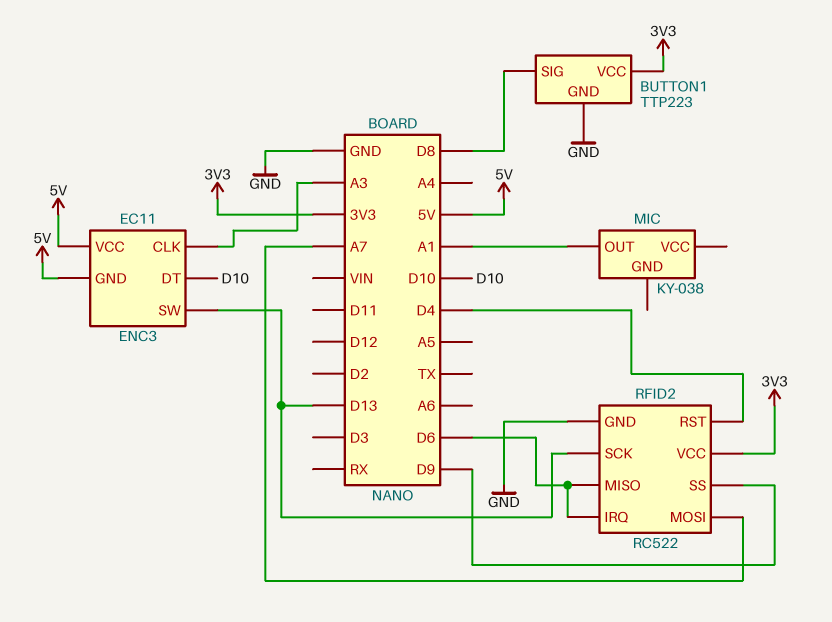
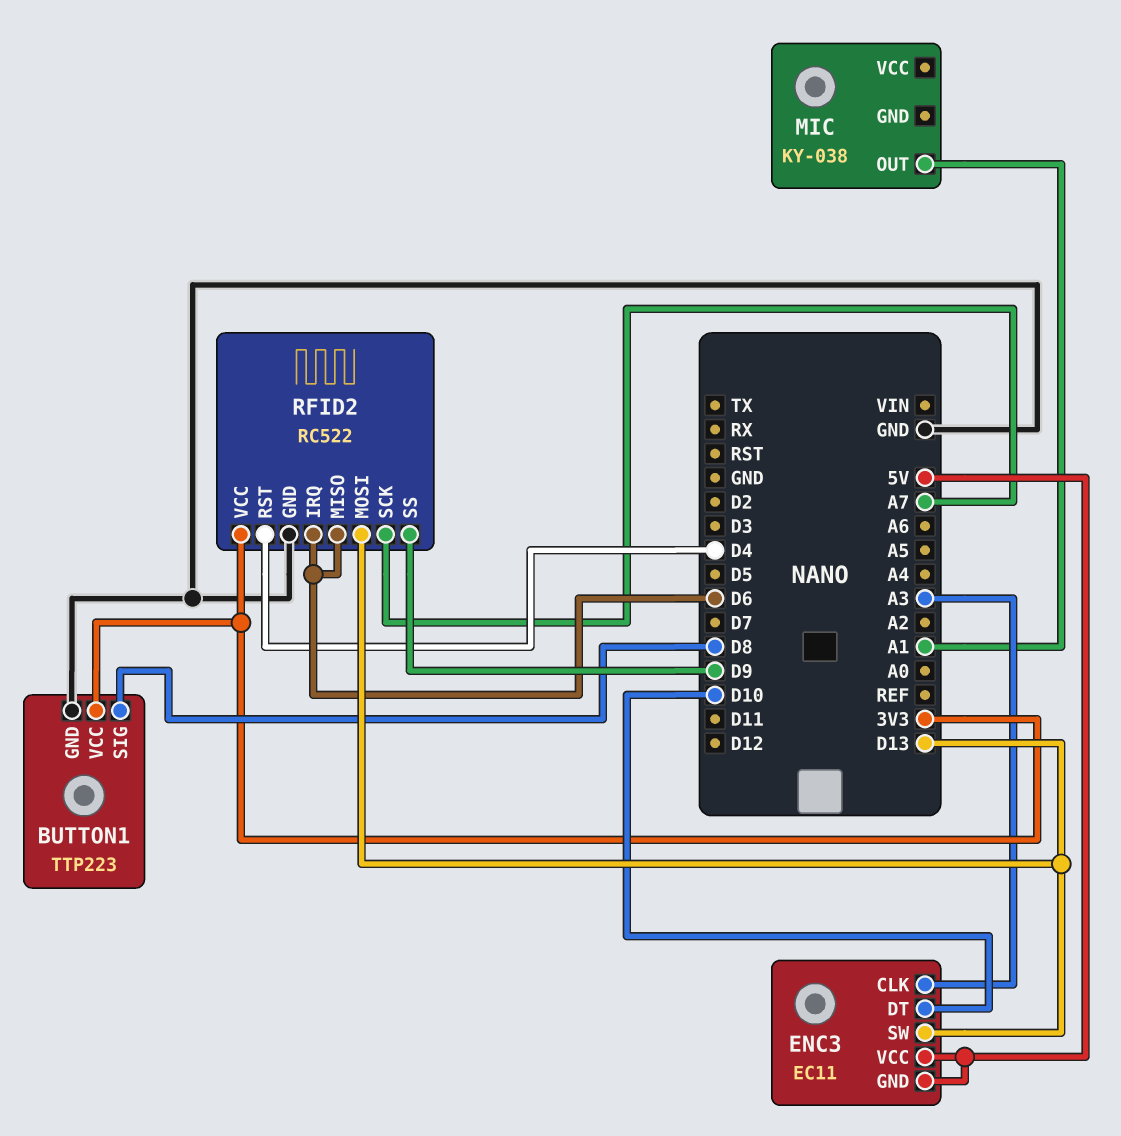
RFID2 pin MOSI: A7 -> D13
RFID2 pin SCK: D13 -> A7

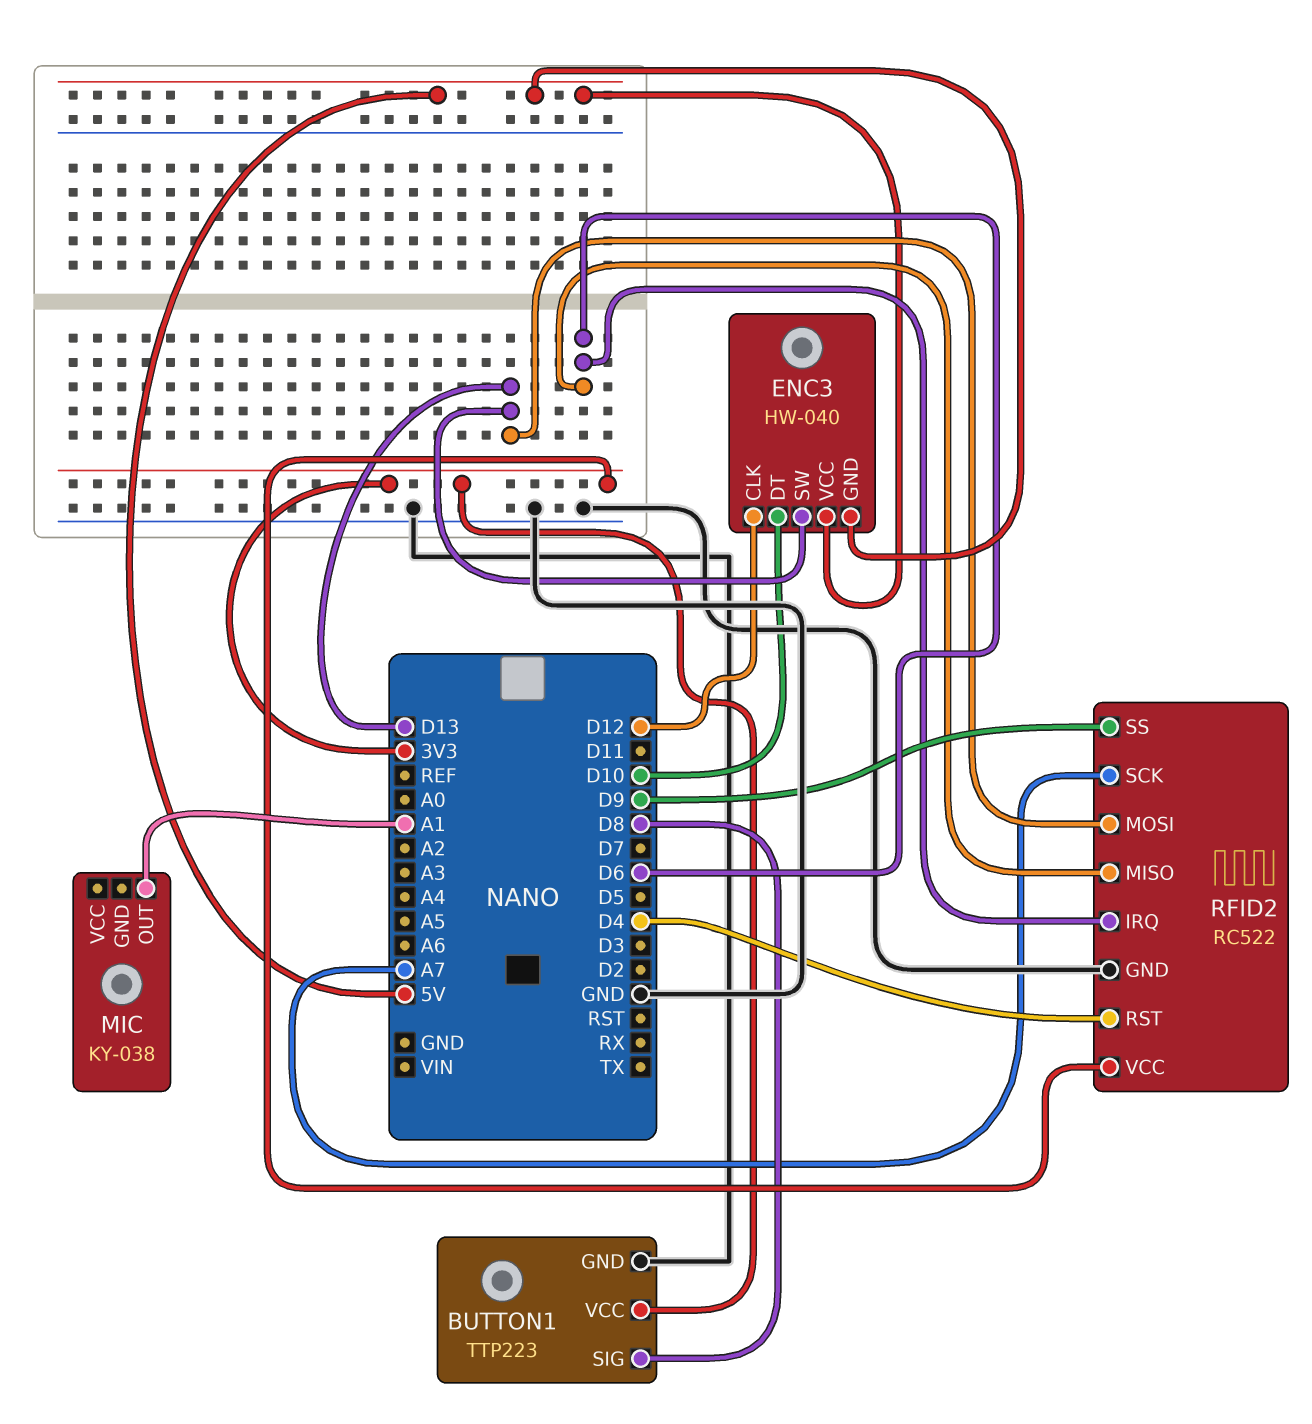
ENC3: EC11 -> HW-040
ENC3 pin CLK: A3 -> D12

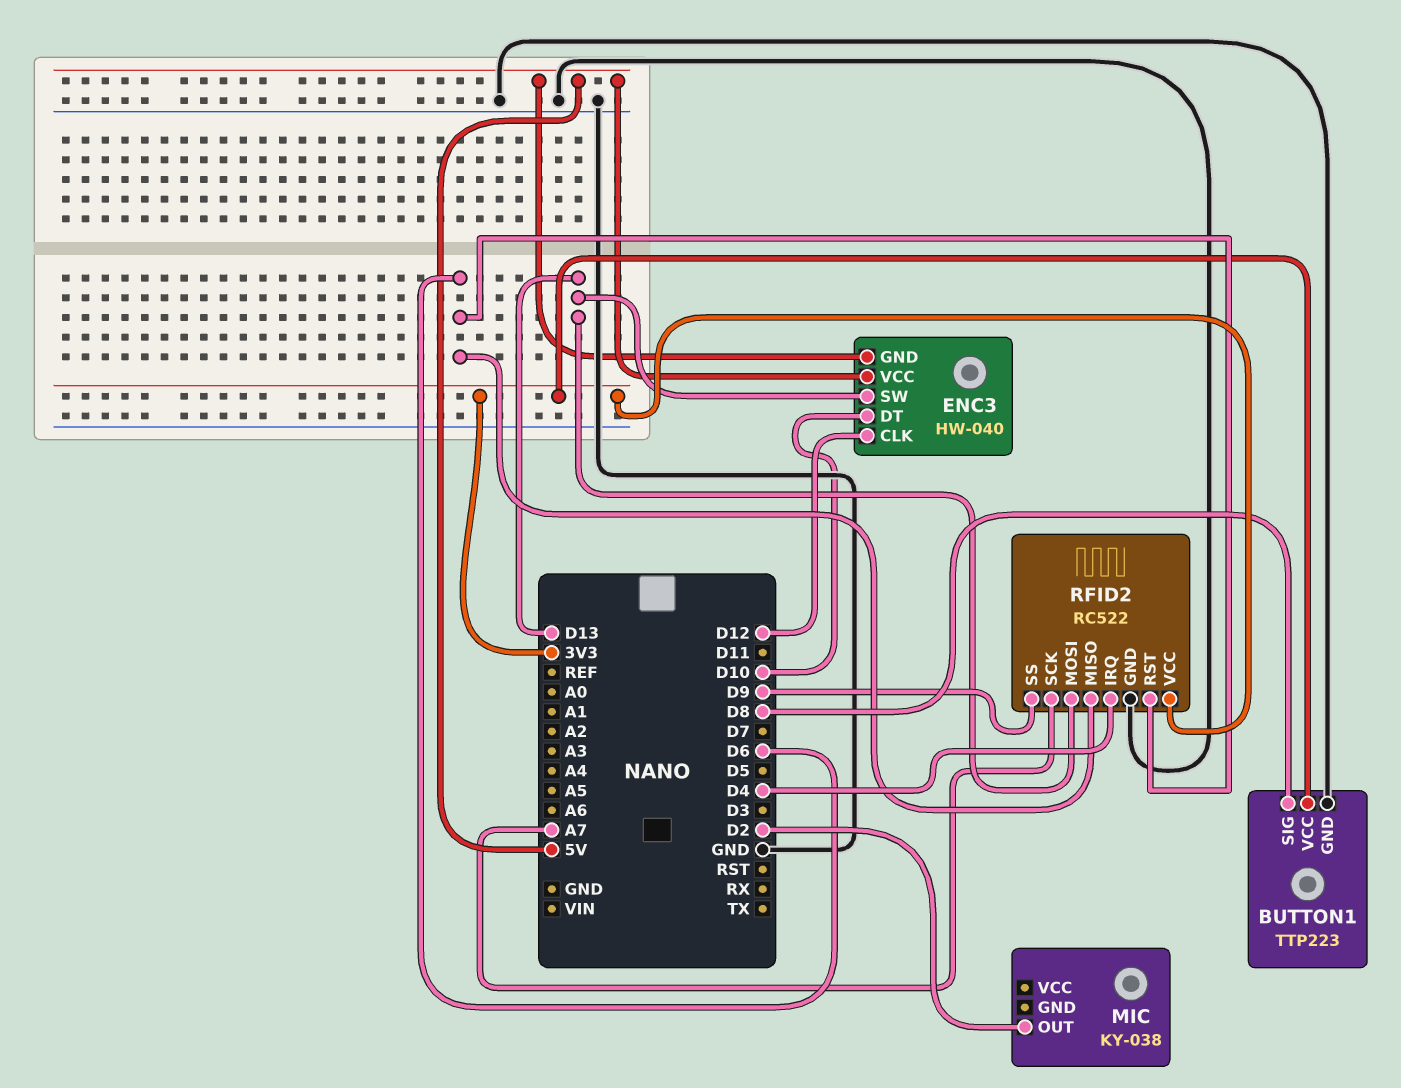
MIC pin OUT: A1 -> D2
RFID2 pin IRQ: D6 -> D4
RFID2 pin RST: D4 -> D6

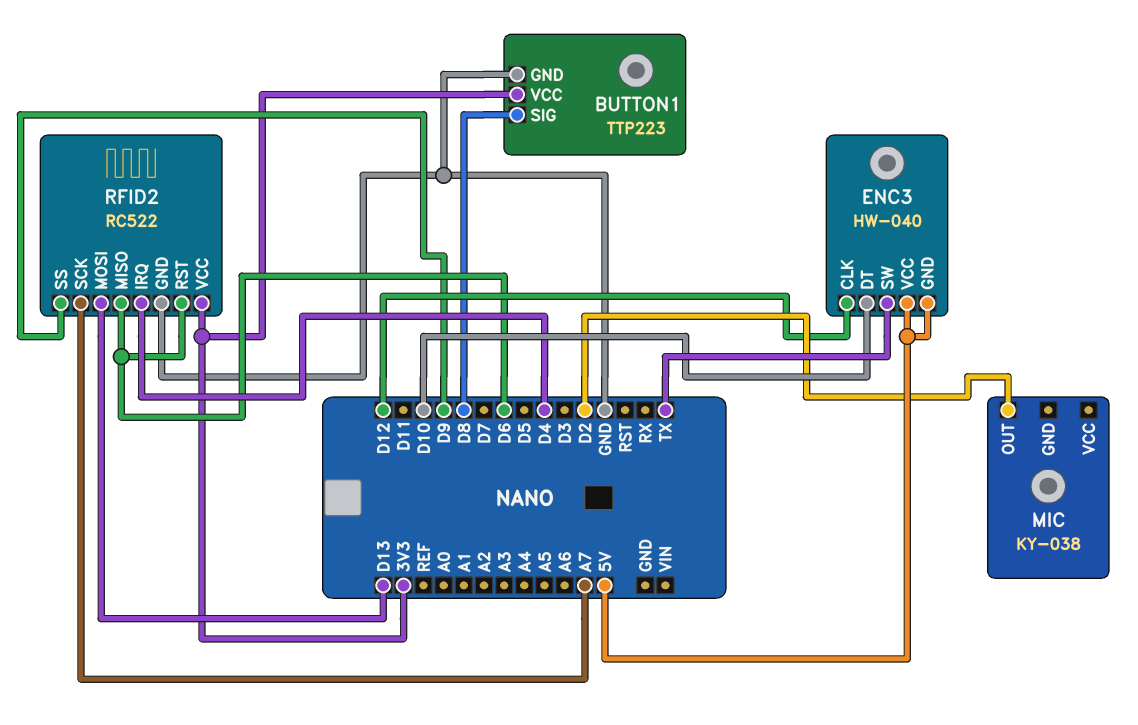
ENC3 pin SW: D13 -> TX

